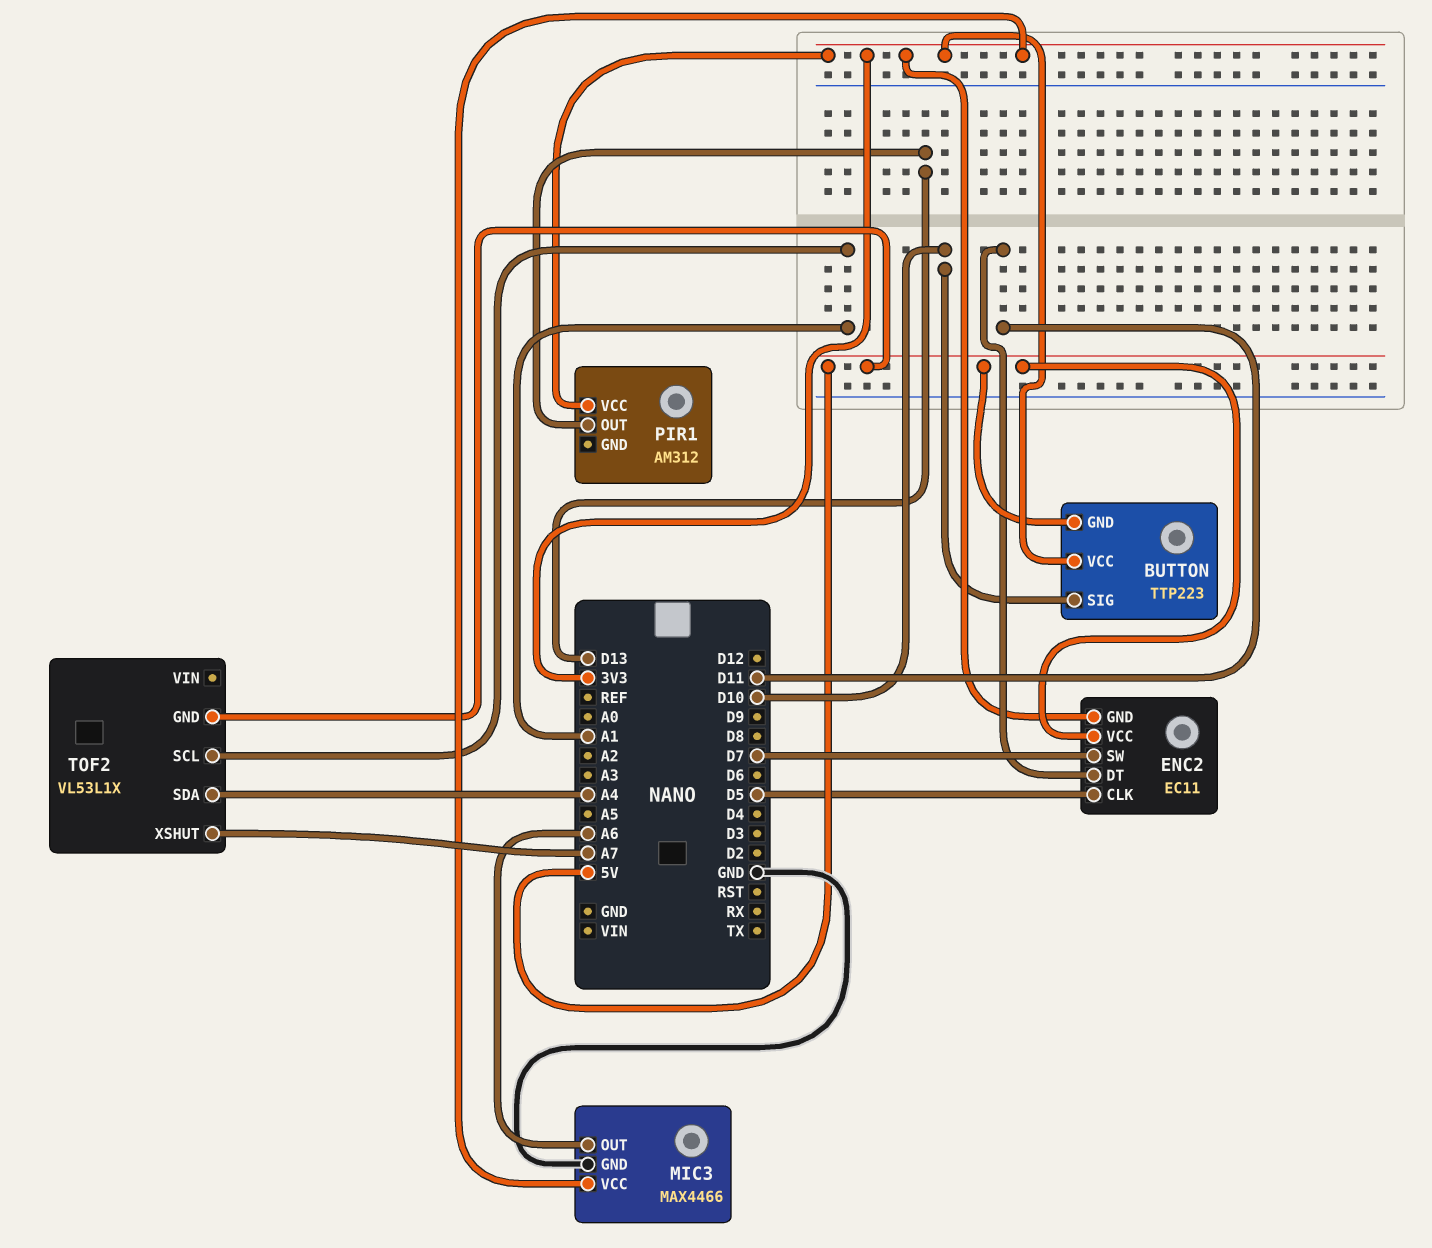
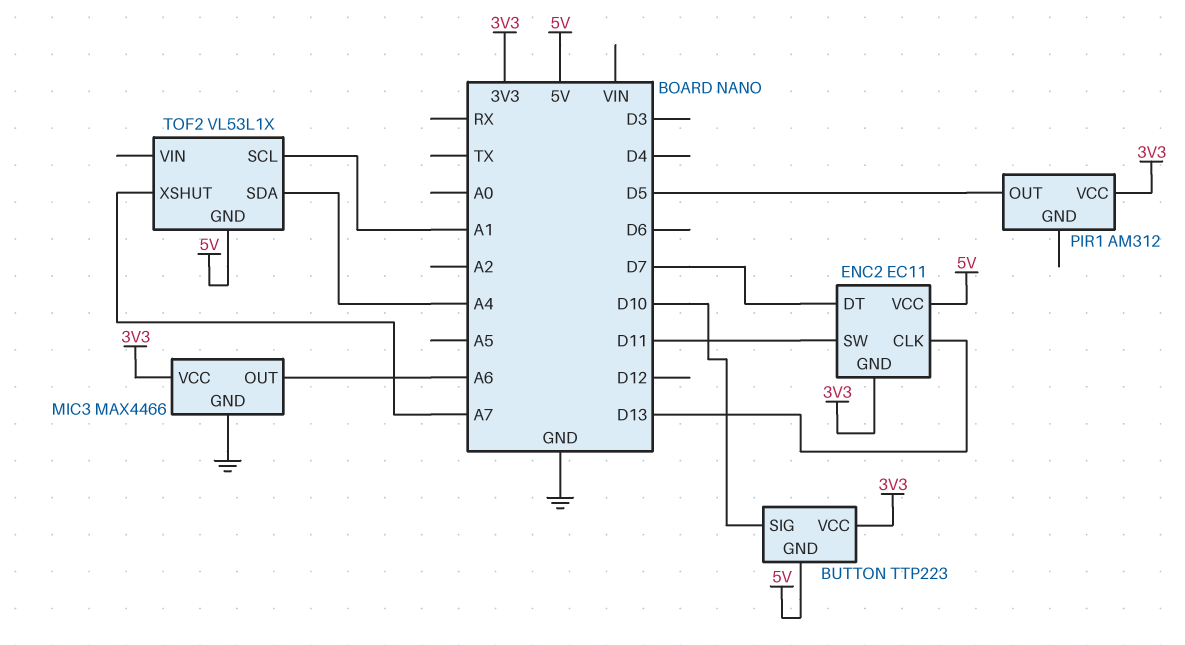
ENC2 pin CLK: D5 -> D13
ENC2 pin DT: D11 -> D7
ENC2 pin SW: D7 -> D11
PIR1 pin OUT: D13 -> D5

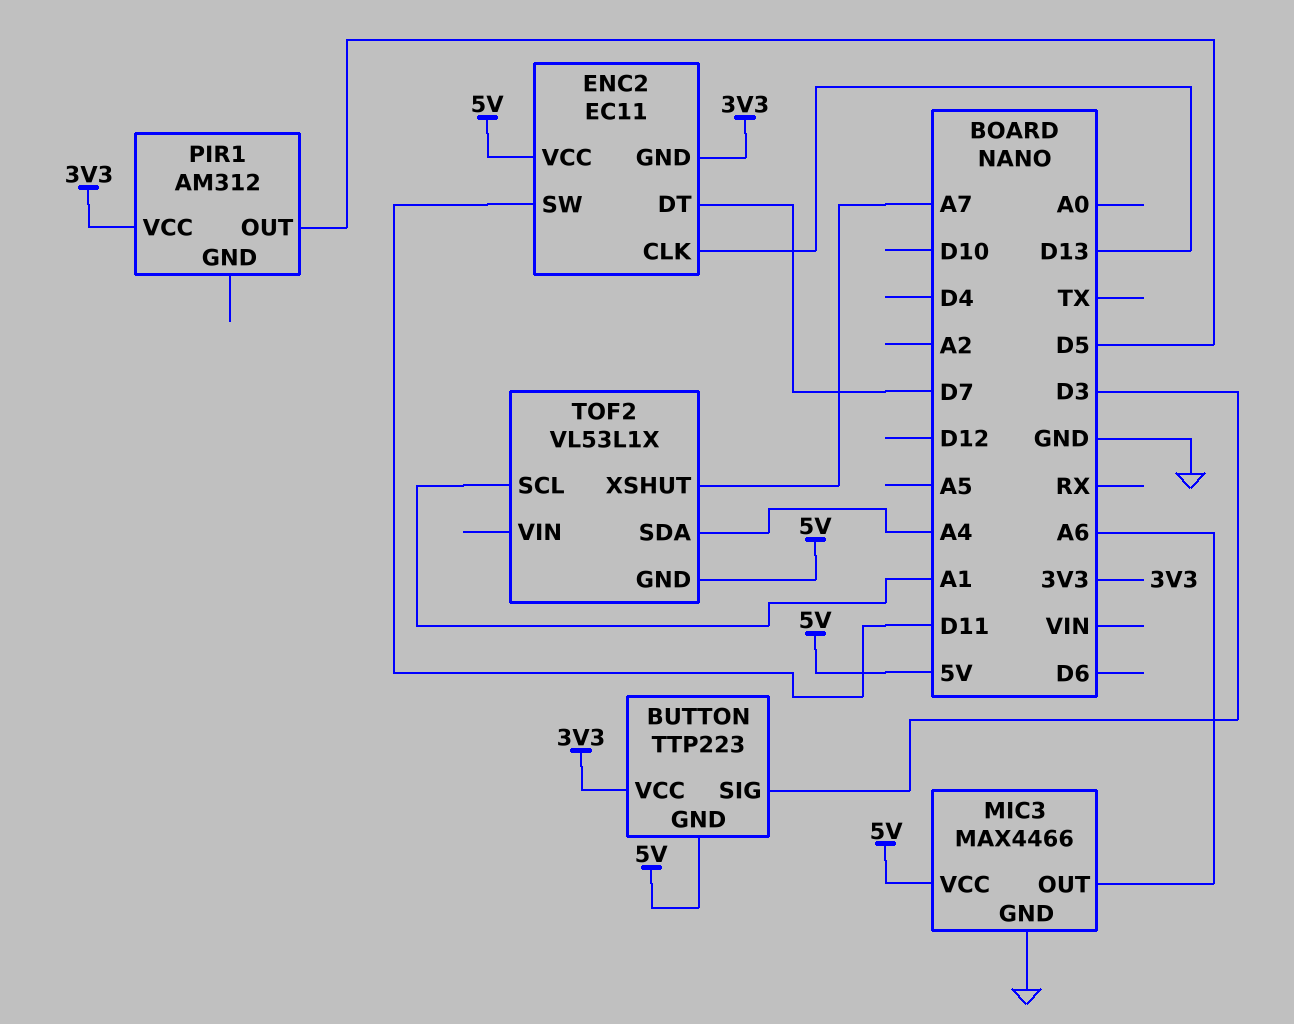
BUTTON pin SIG: D10 -> D3
MIC3 pin VCC: 3V3 -> 5V

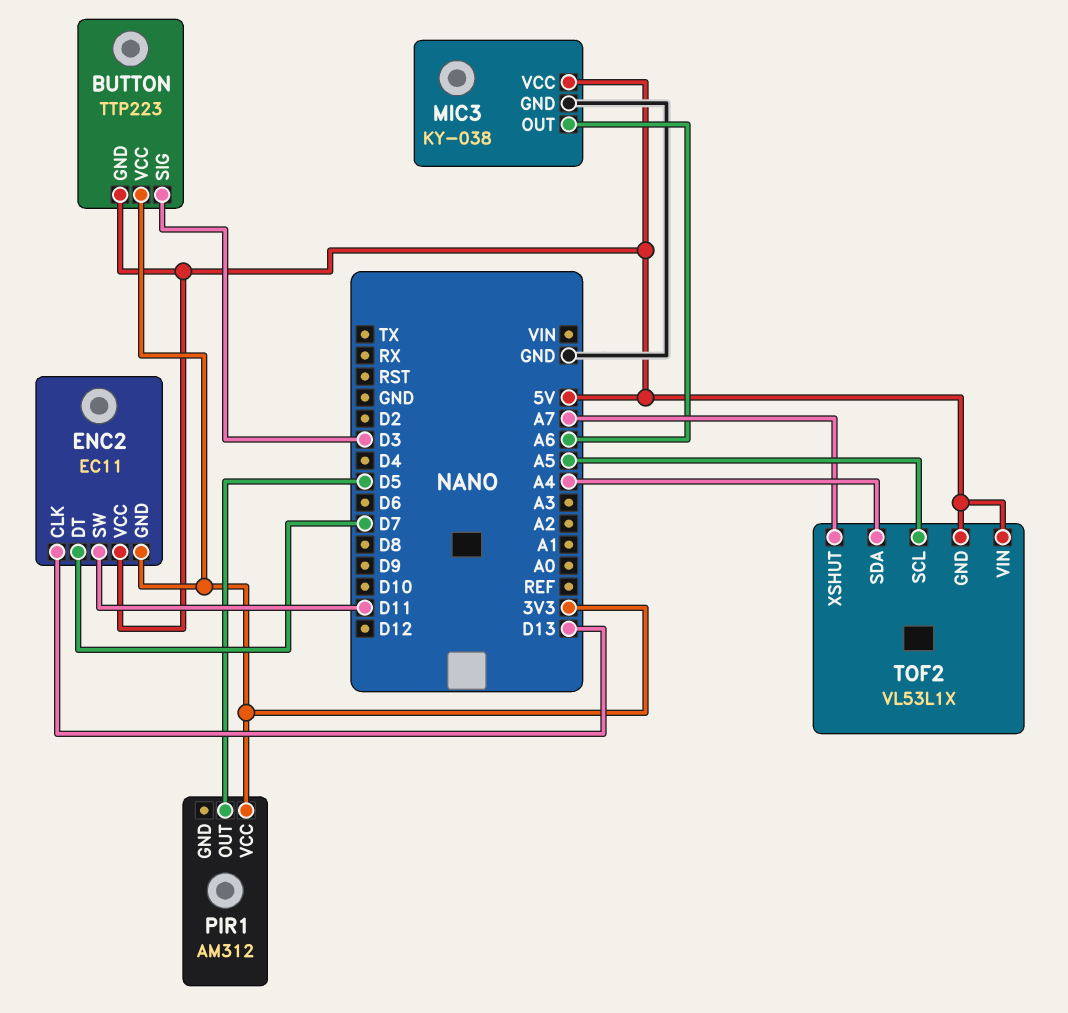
MIC3: MAX4466 -> KY-038
TOF2 pin SCL: A1 -> A5
TOF2 pin VIN: none -> 5V

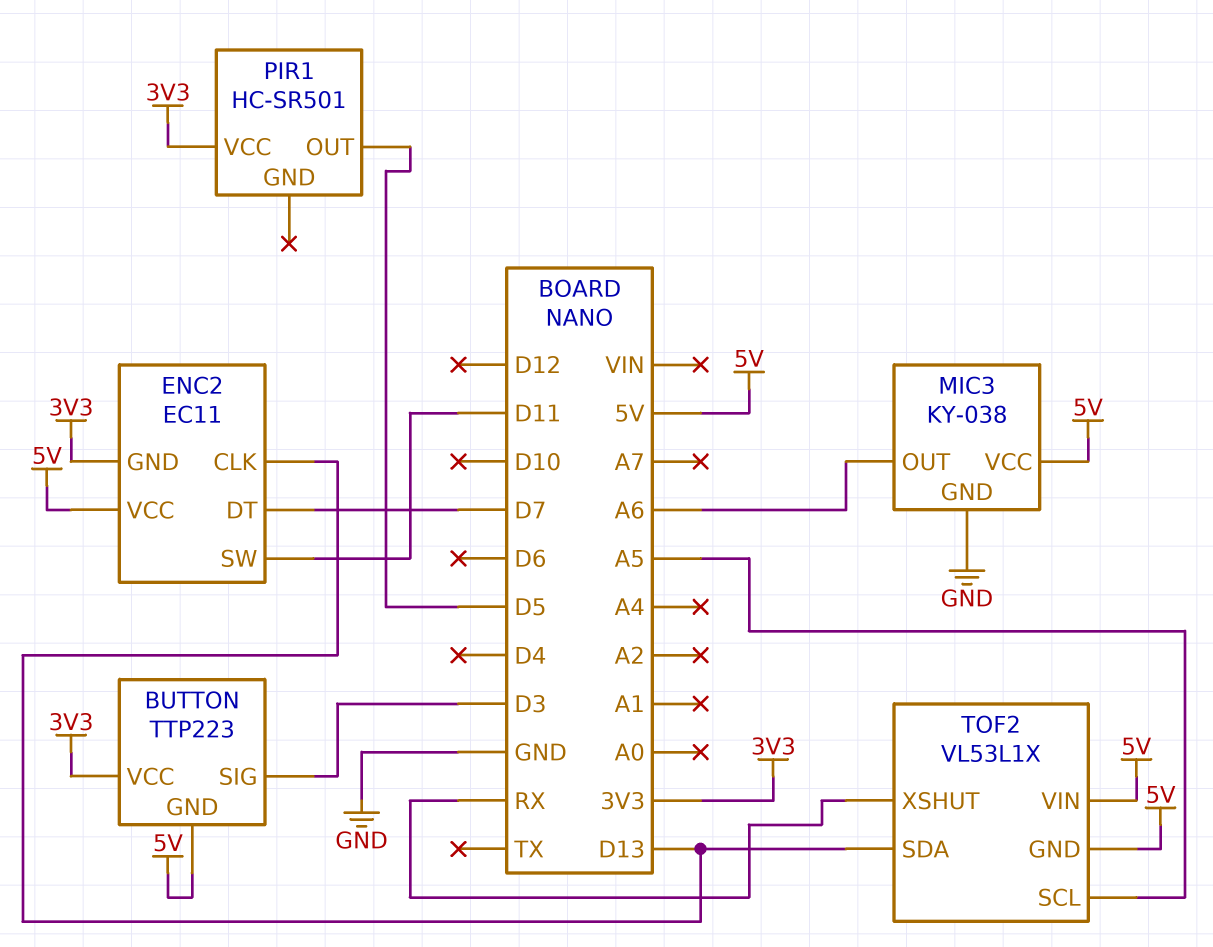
PIR1: AM312 -> HC-SR501
TOF2 pin SDA: A4 -> D13
TOF2 pin XSHUT: A7 -> RX

